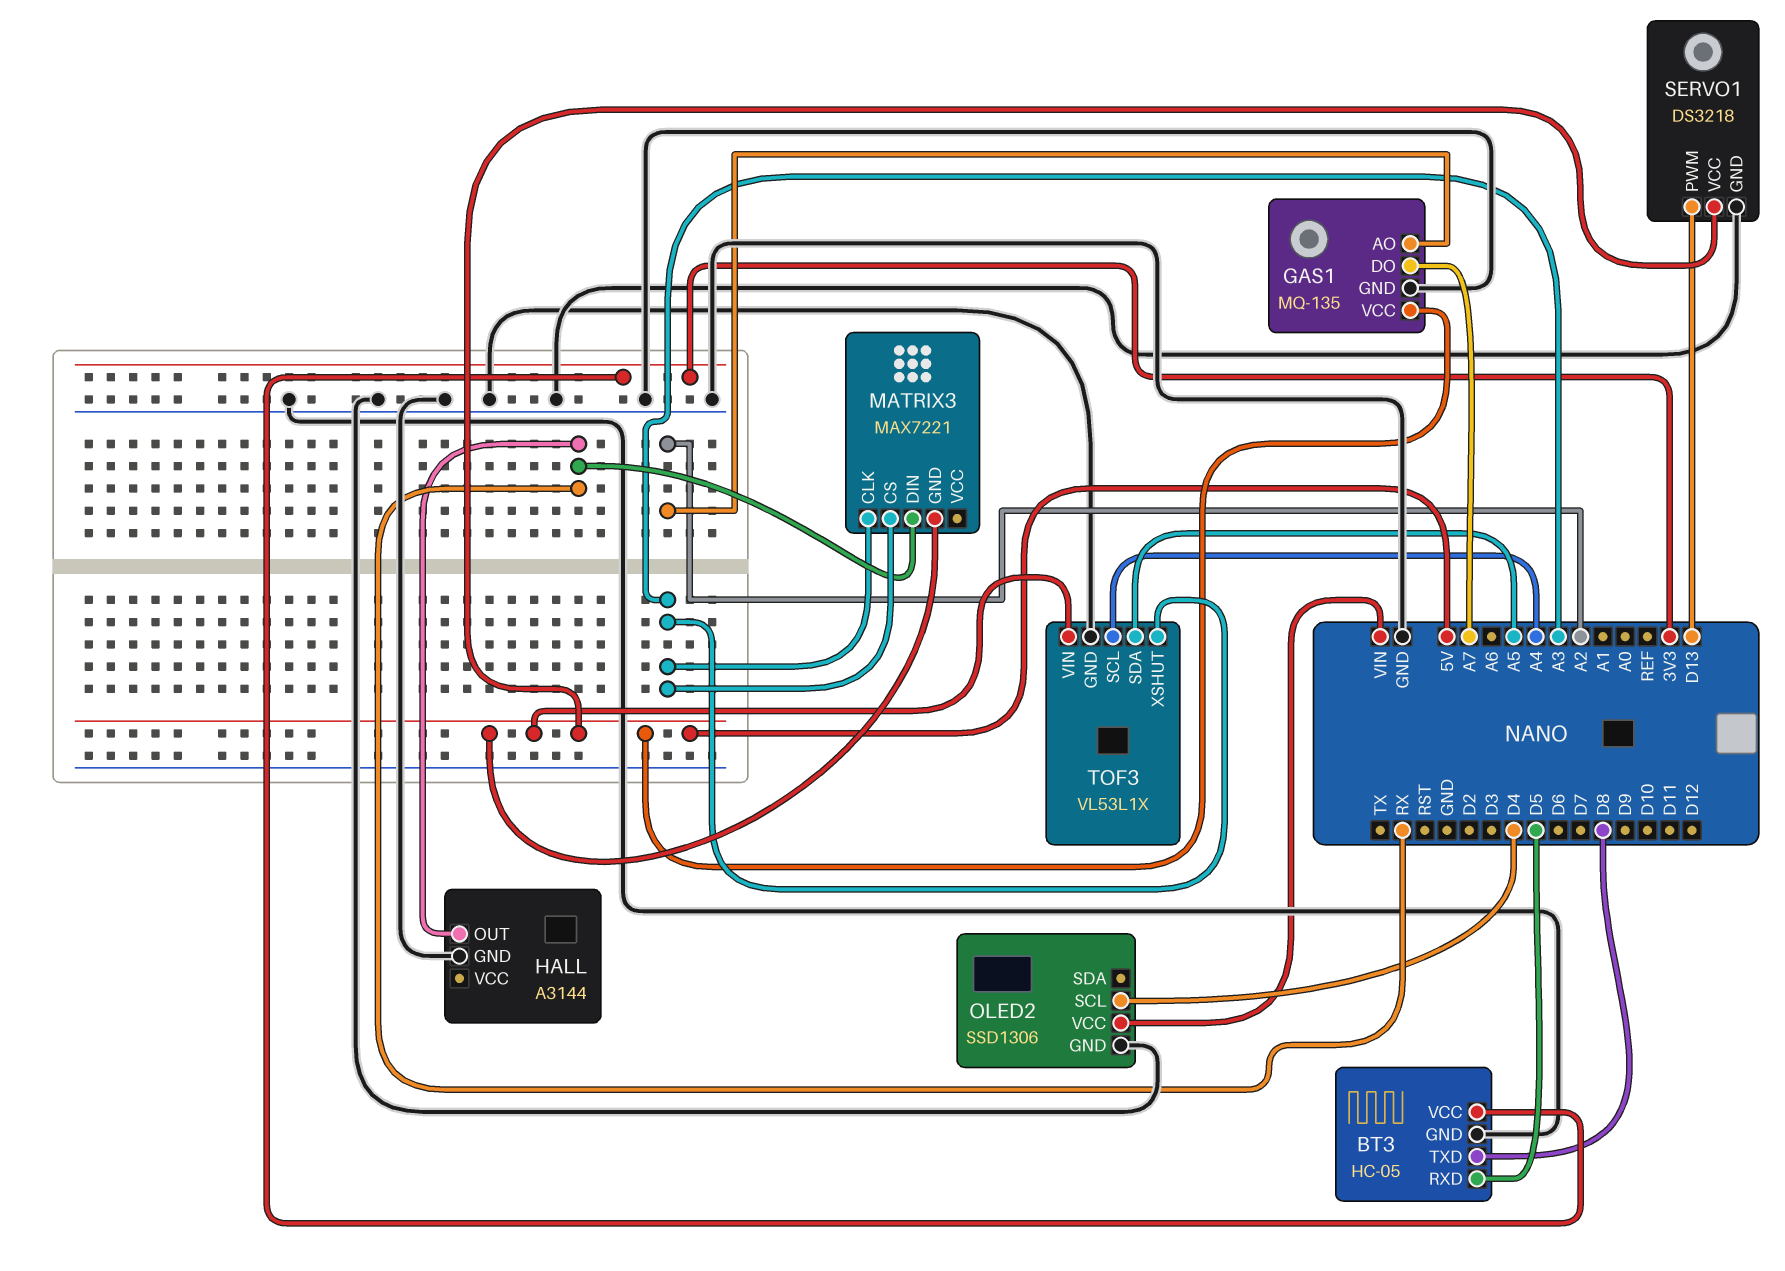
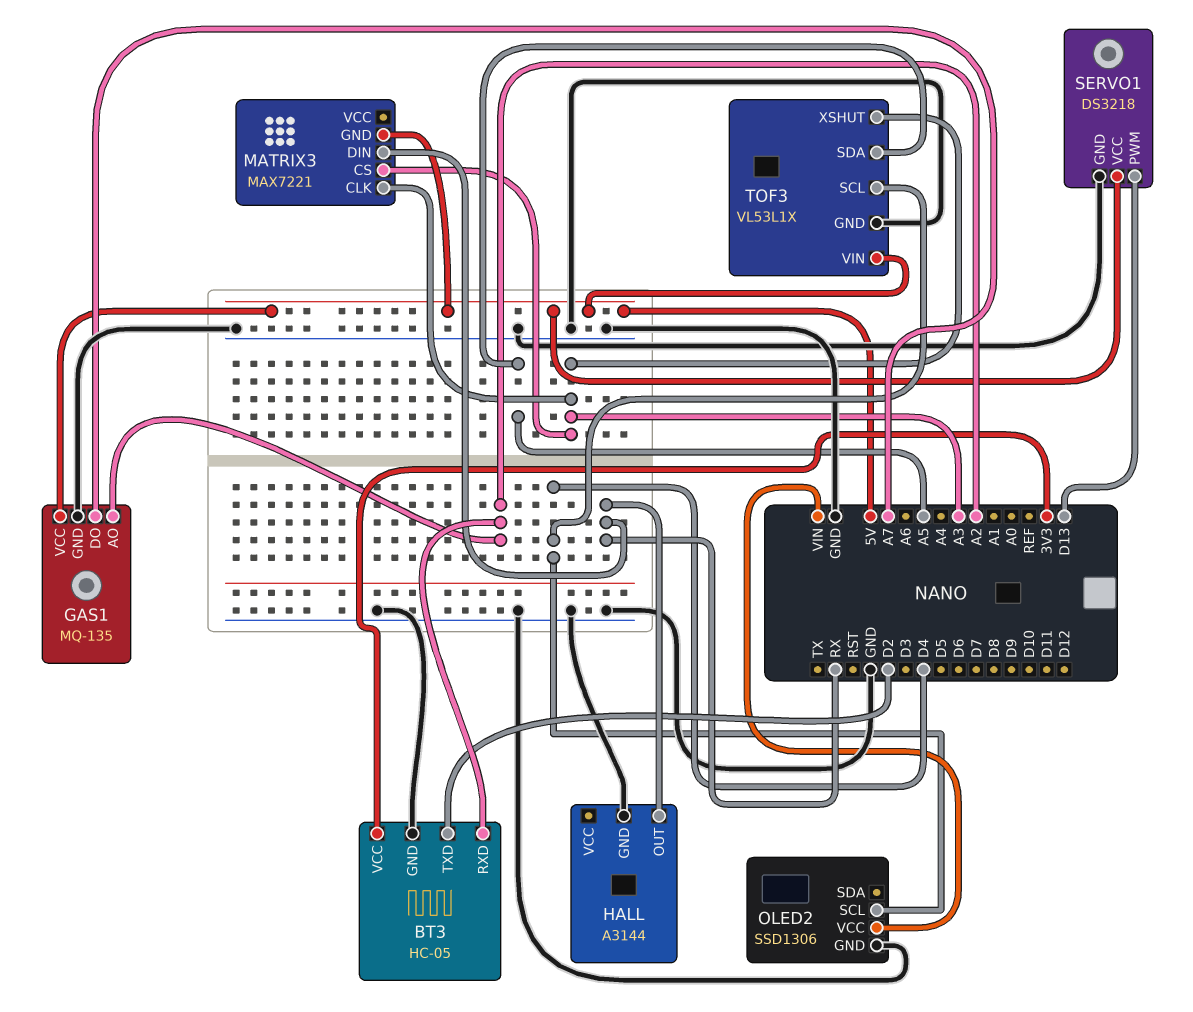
BT3 pin RXD: D5 -> A2
BT3 pin TXD: D8 -> D2
TOF3 pin SCL: A4 -> D4

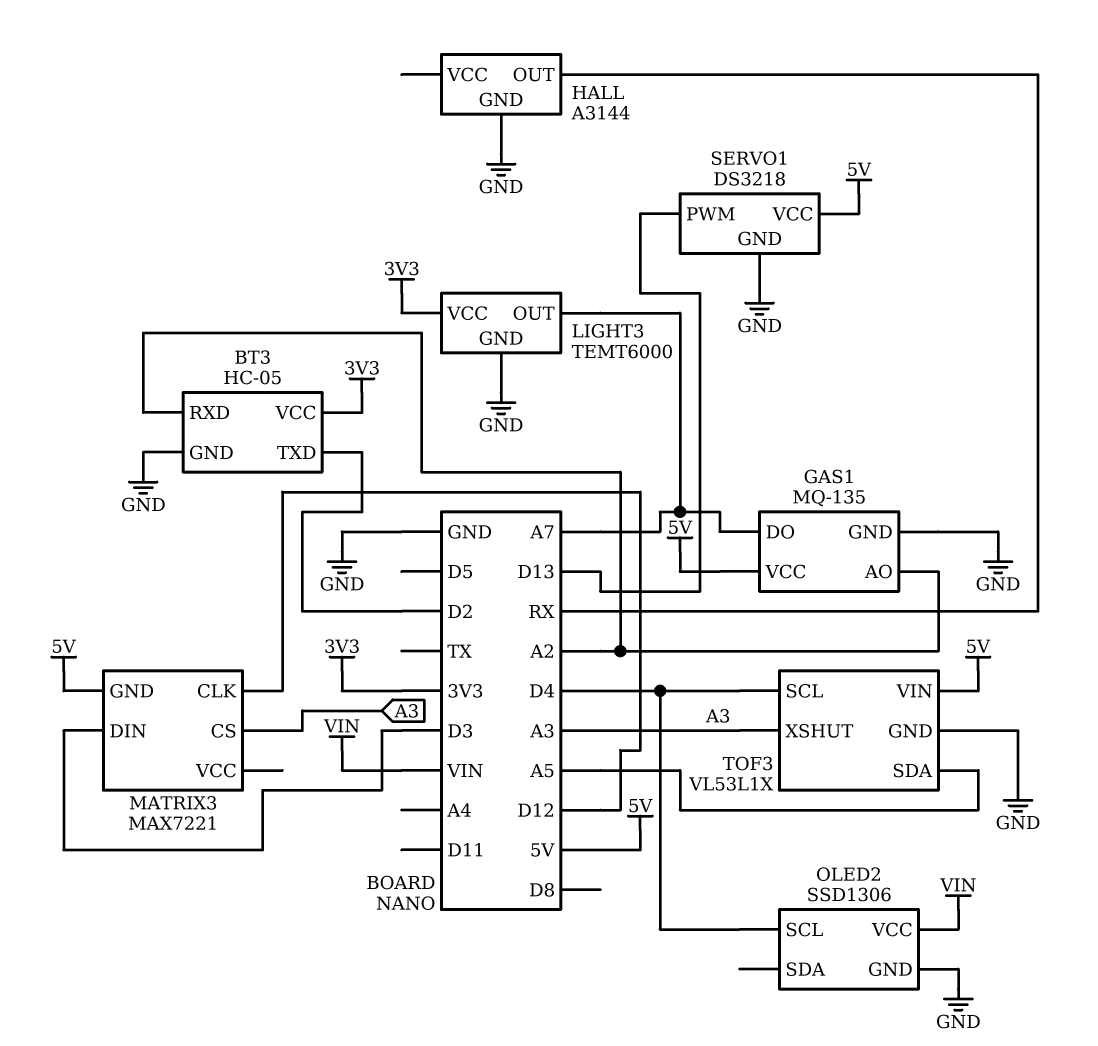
LIGHT3: none -> TEMT6000
LIGHT3 pin GND: none -> GND
LIGHT3 pin OUT: none -> A7
LIGHT3 pin VCC: none -> 3V3
MATRIX3 pin CLK: A3 -> D12
MATRIX3 pin DIN: RX -> D3

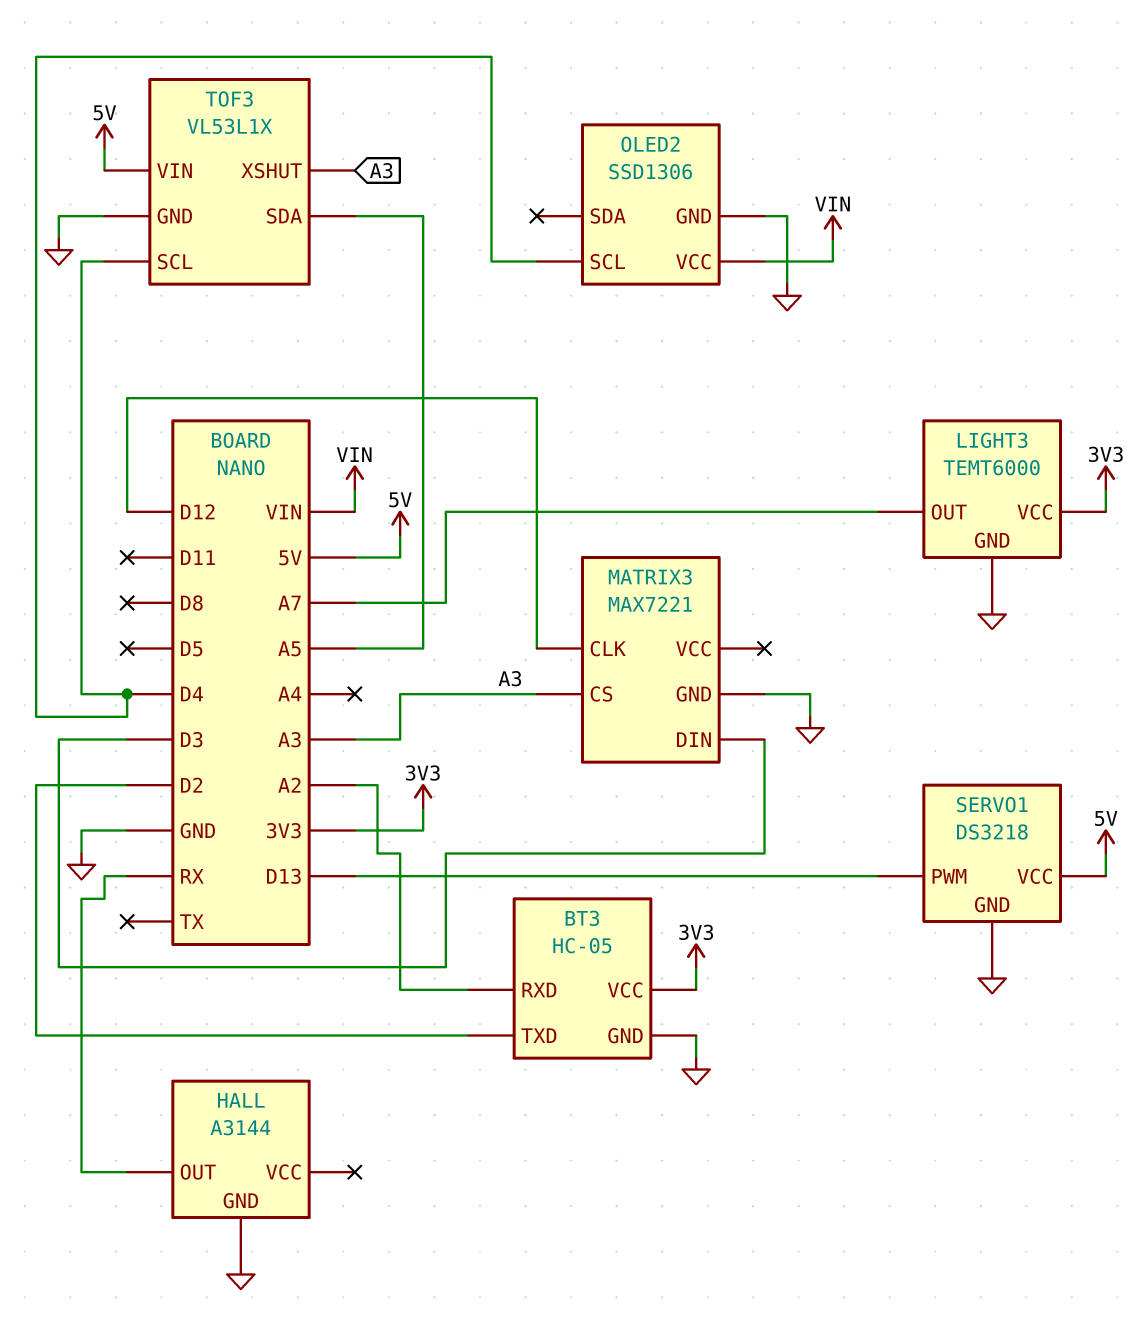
GAS1: MQ-135 -> none
GAS1 pin AO: A2 -> none
GAS1 pin DO: A7 -> none
GAS1 pin GND: GND -> none
GAS1 pin VCC: 5V -> none
MATRIX3 pin GND: 5V -> GND

